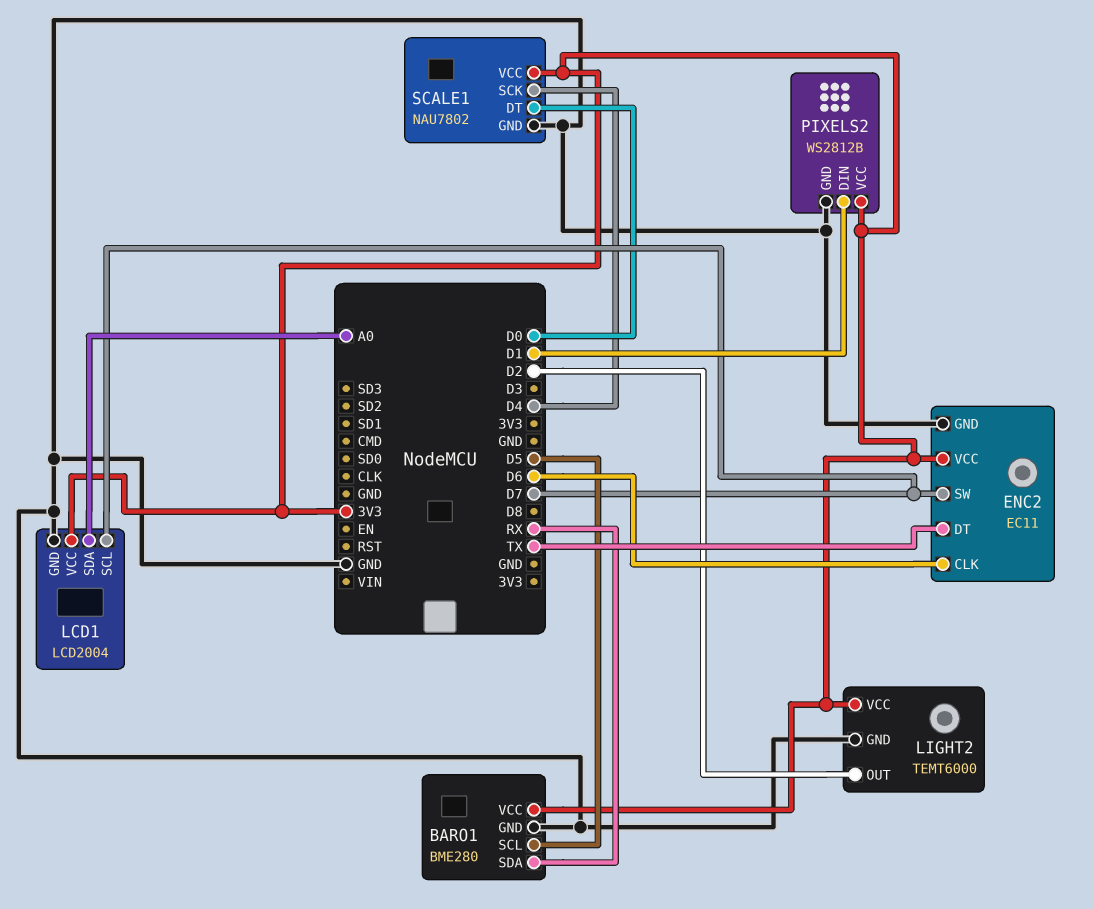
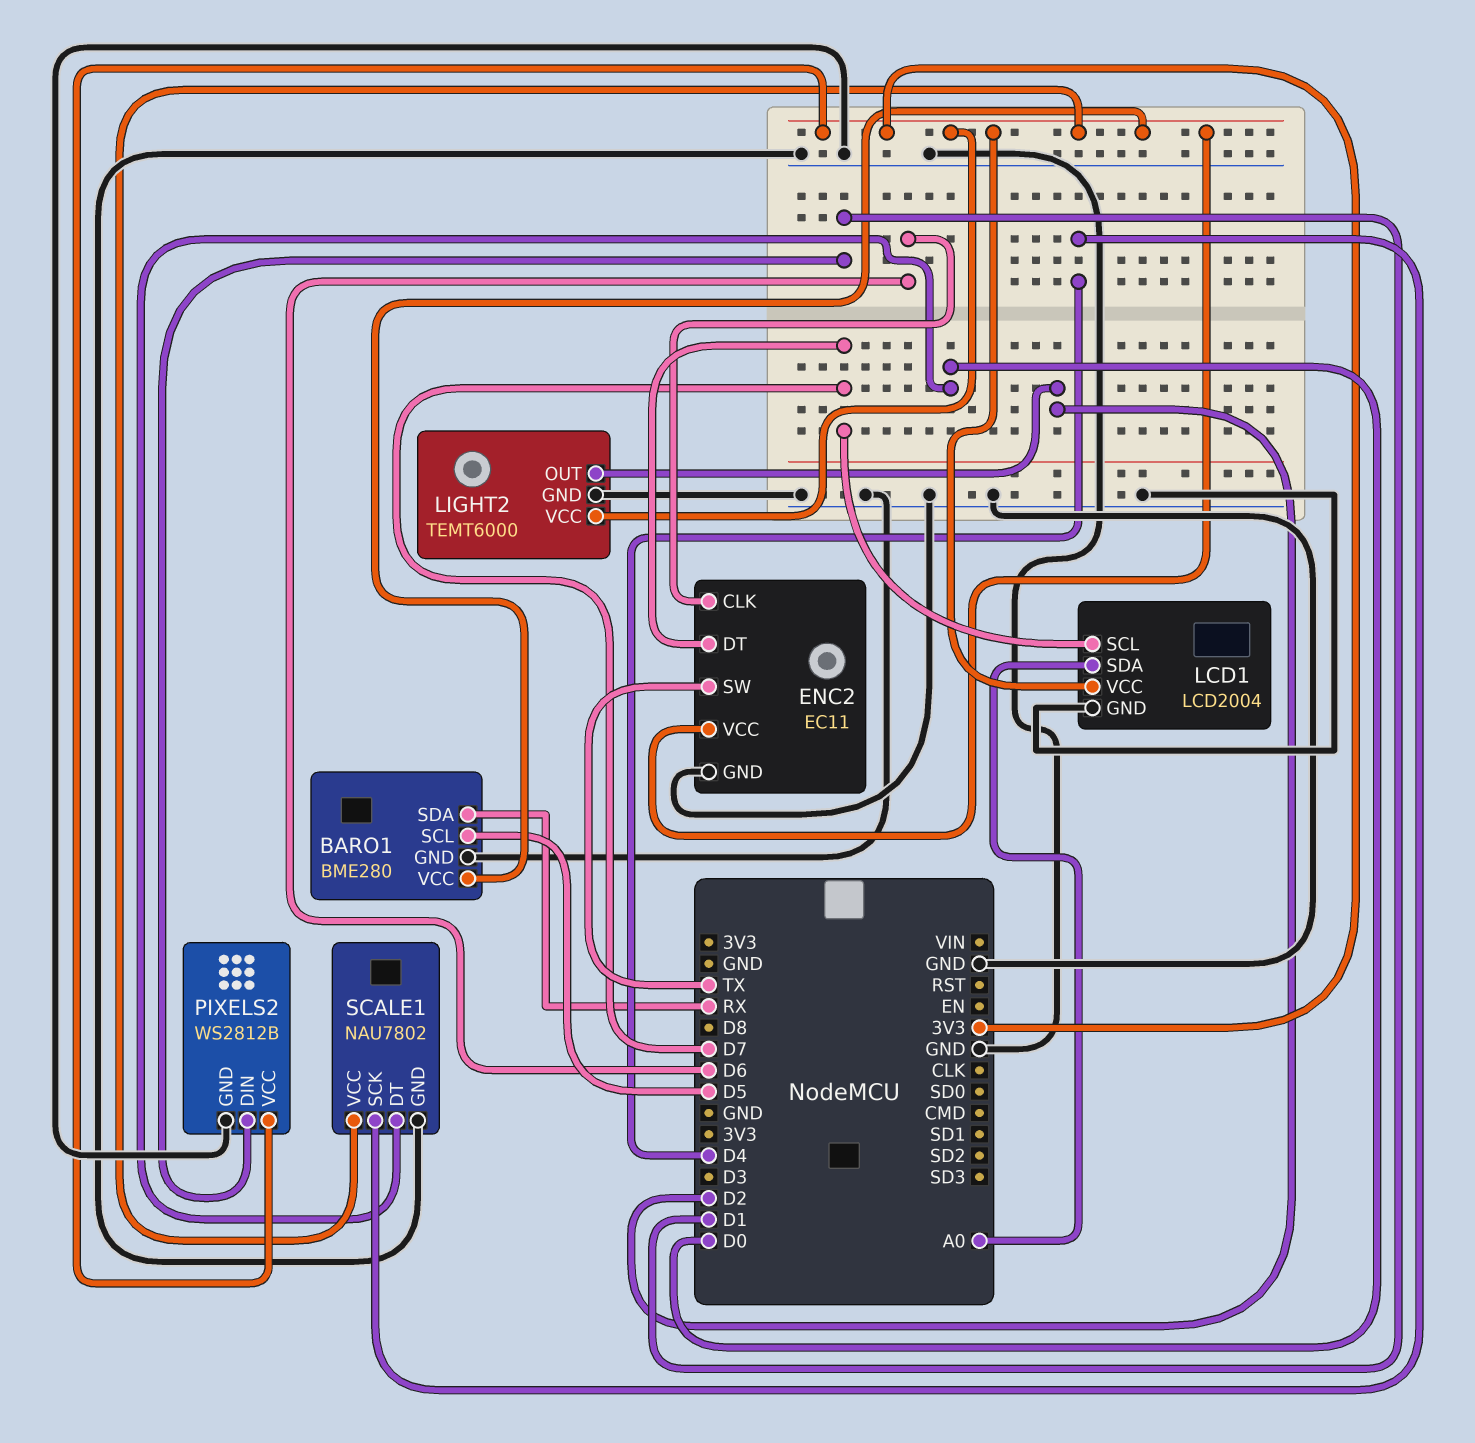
ENC2 pin DT: TX -> D7
ENC2 pin SW: D7 -> TX

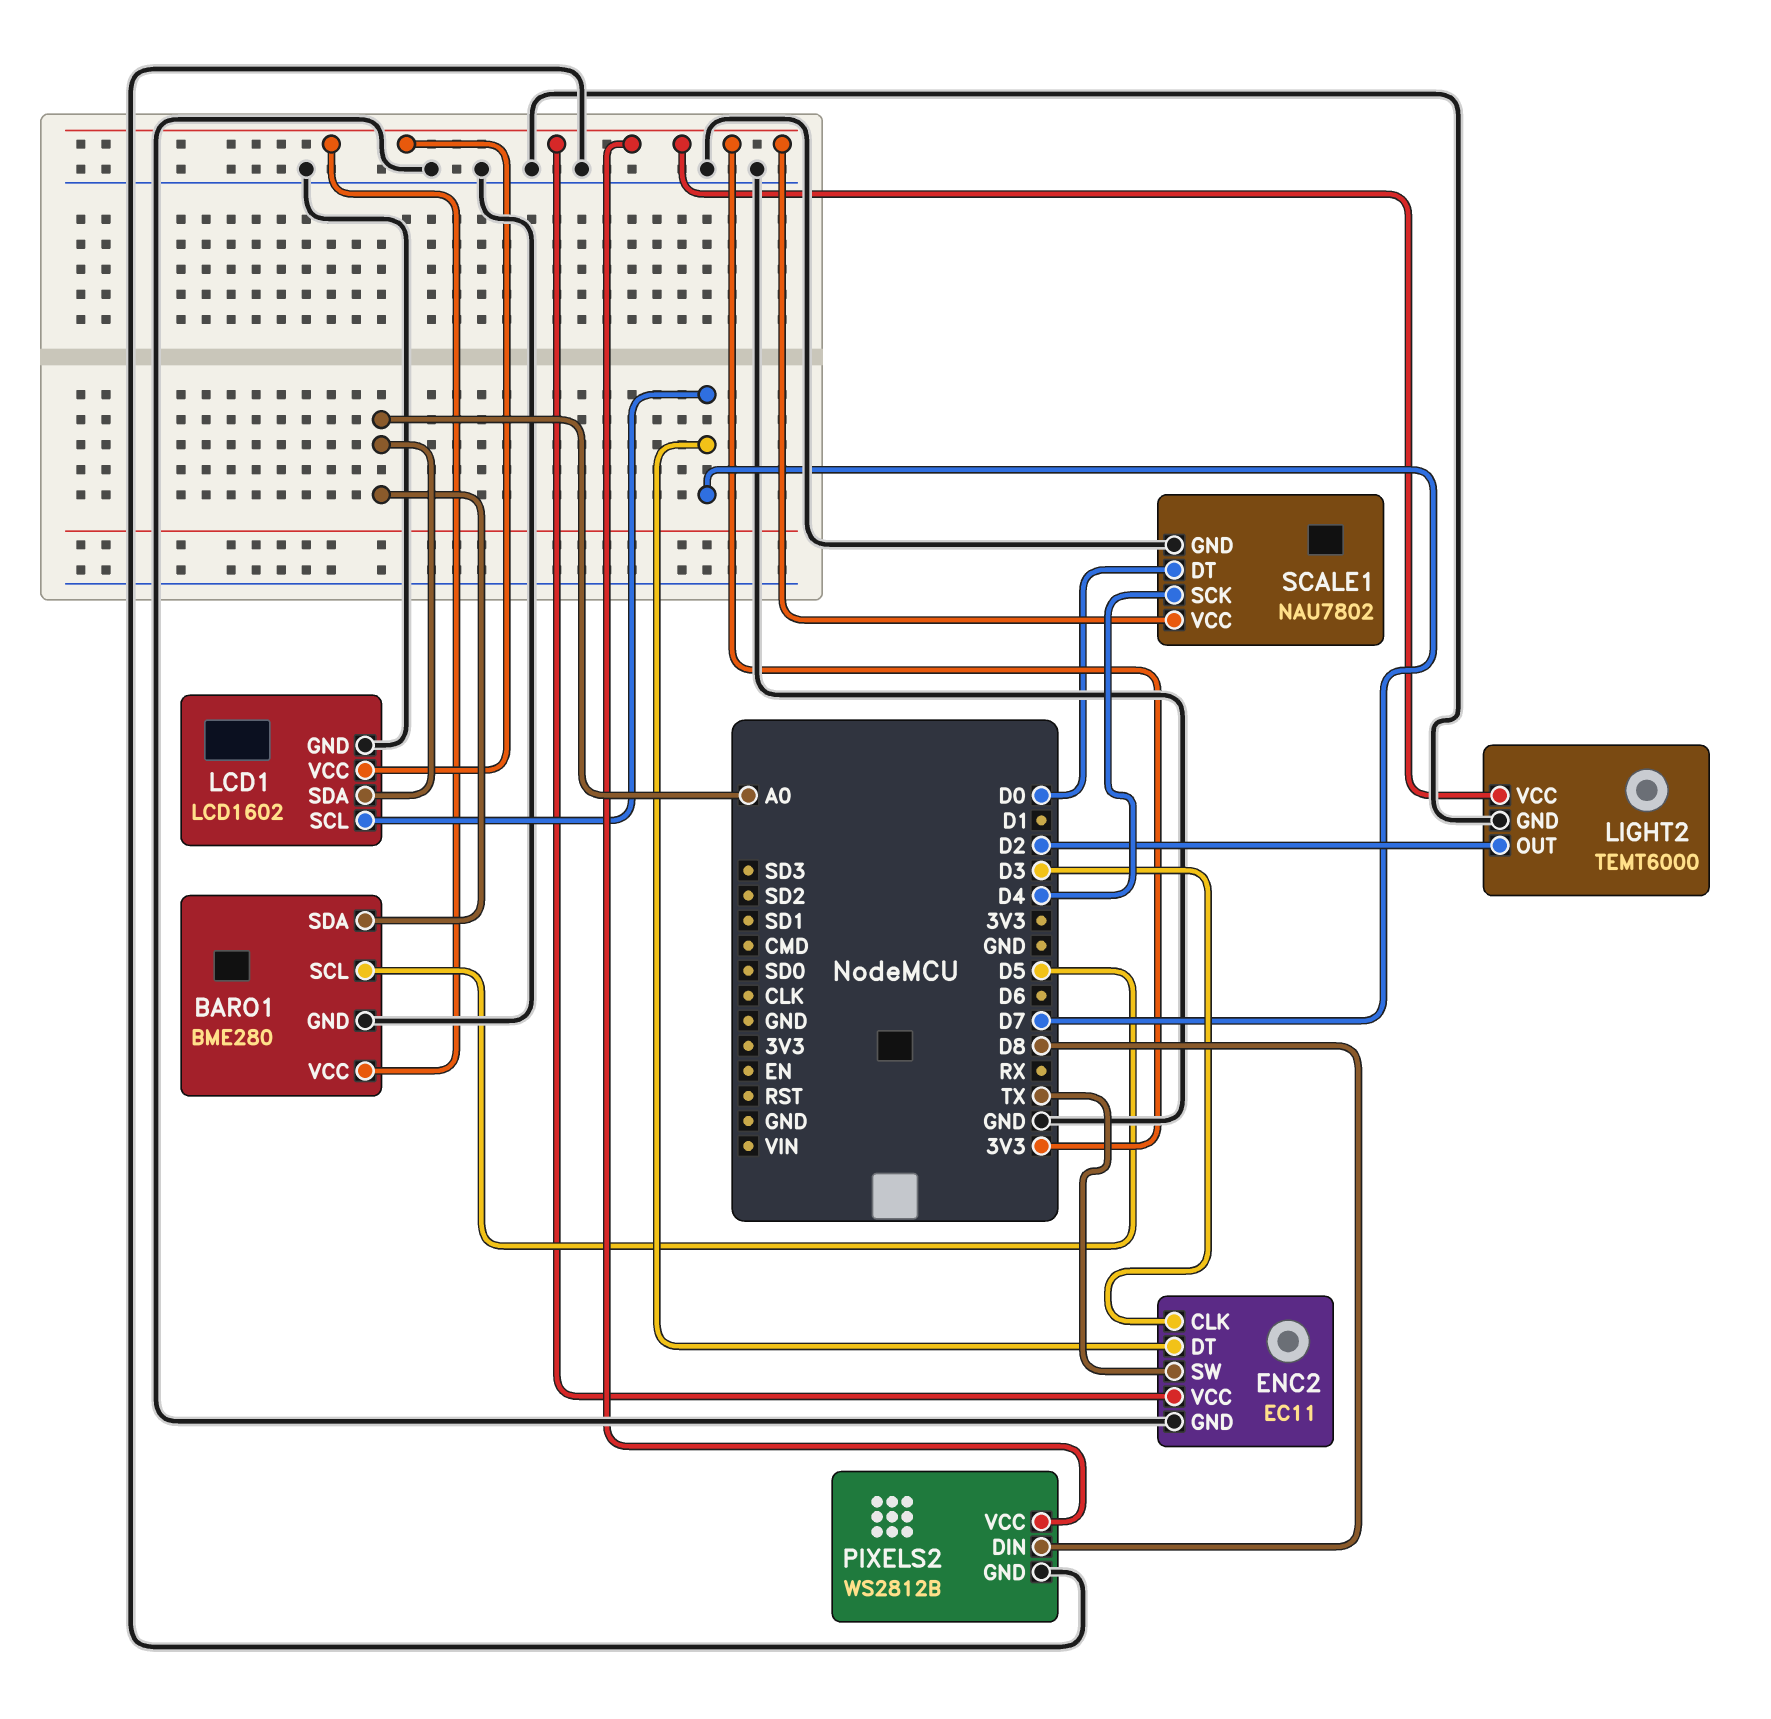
BARO1 pin SDA: RX -> A0
ENC2 pin CLK: D6 -> D3
LCD1: LCD2004 -> LCD1602
PIXELS2 pin DIN: D1 -> D8

